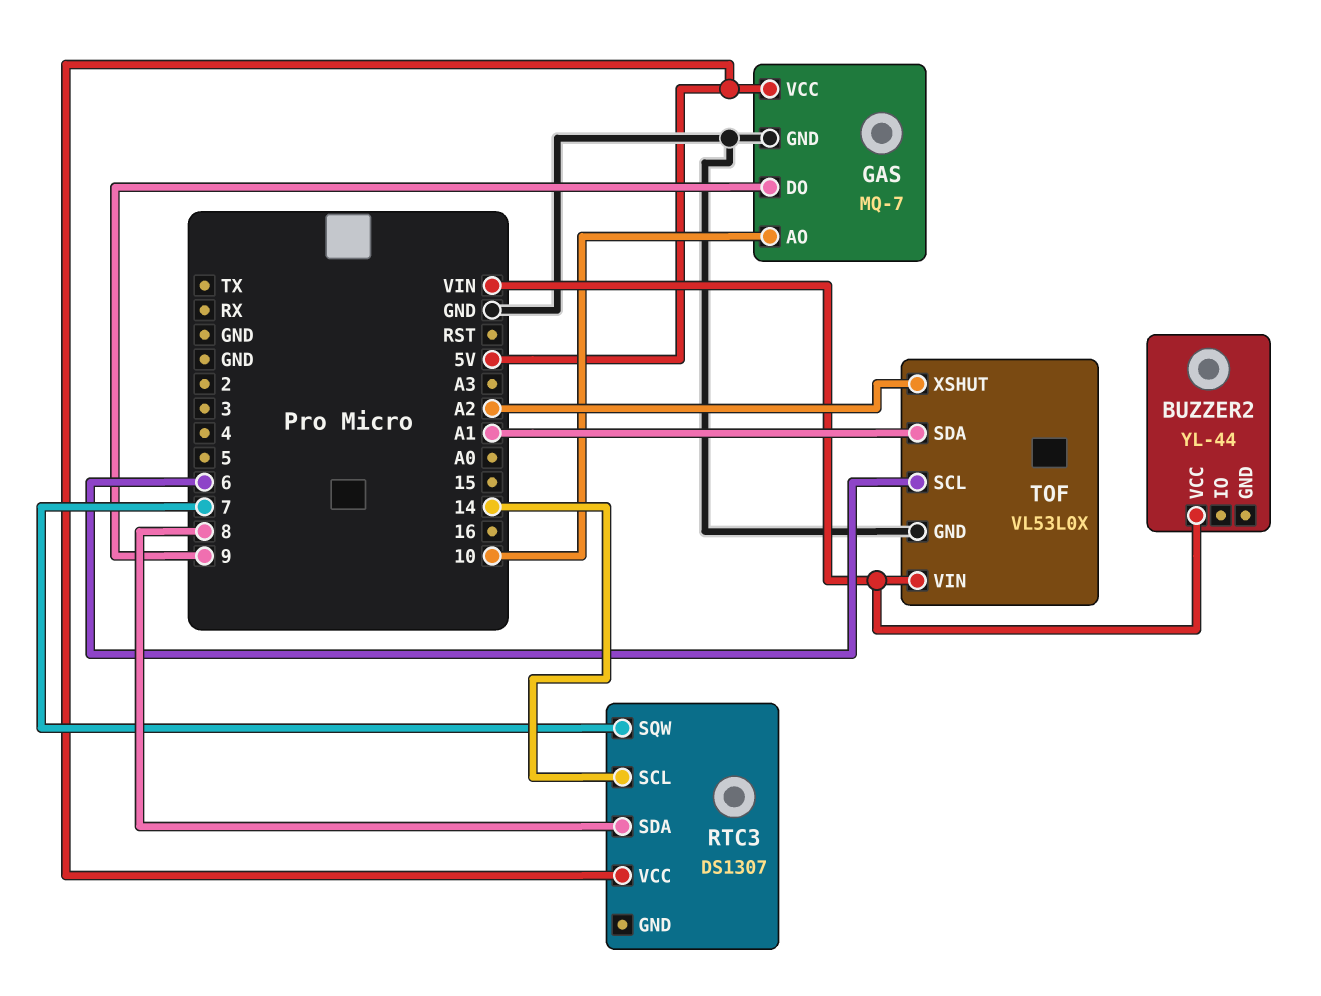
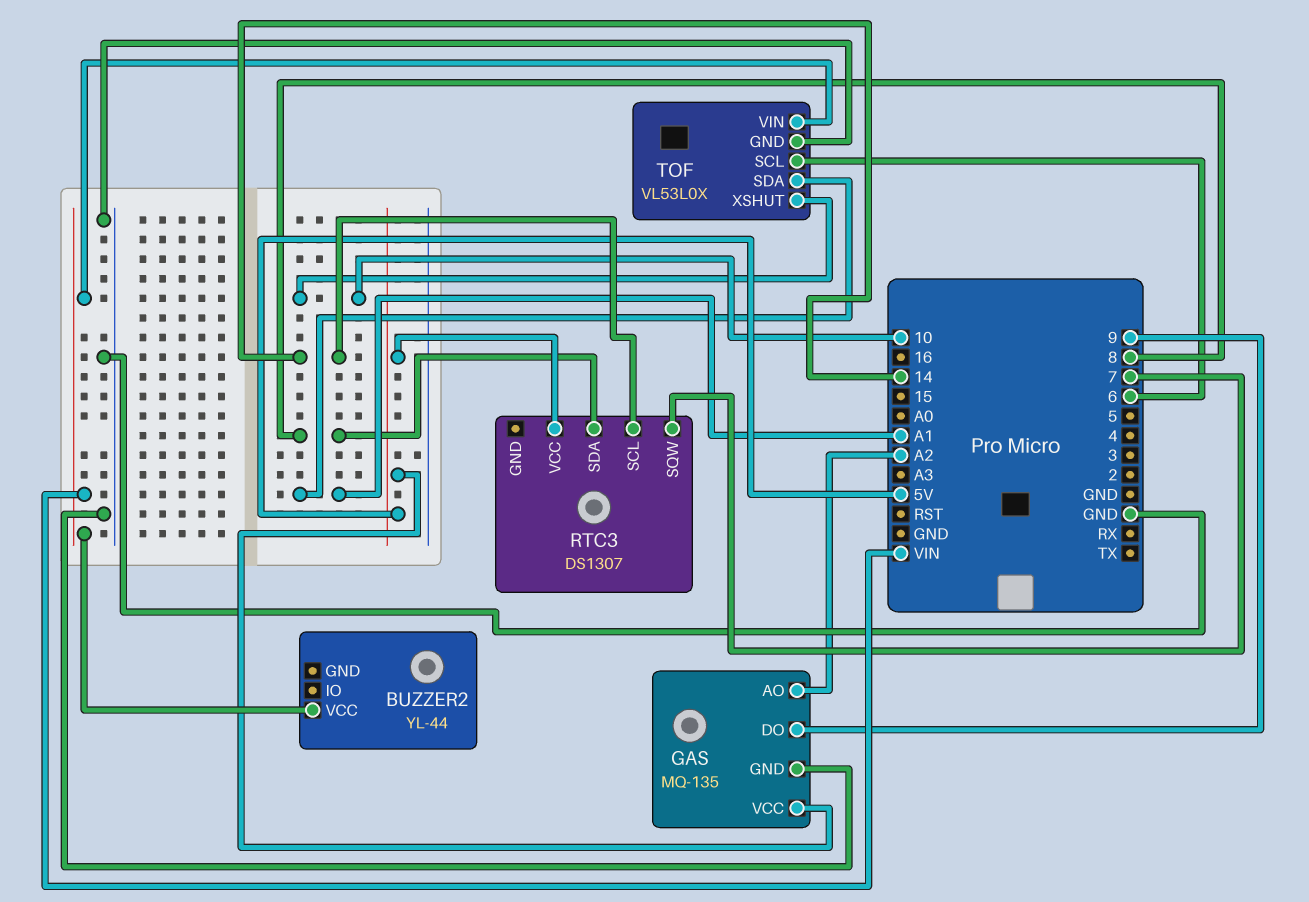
GAS: MQ-7 -> MQ-135
GAS pin AO: 10 -> A2
TOF pin XSHUT: A2 -> 10

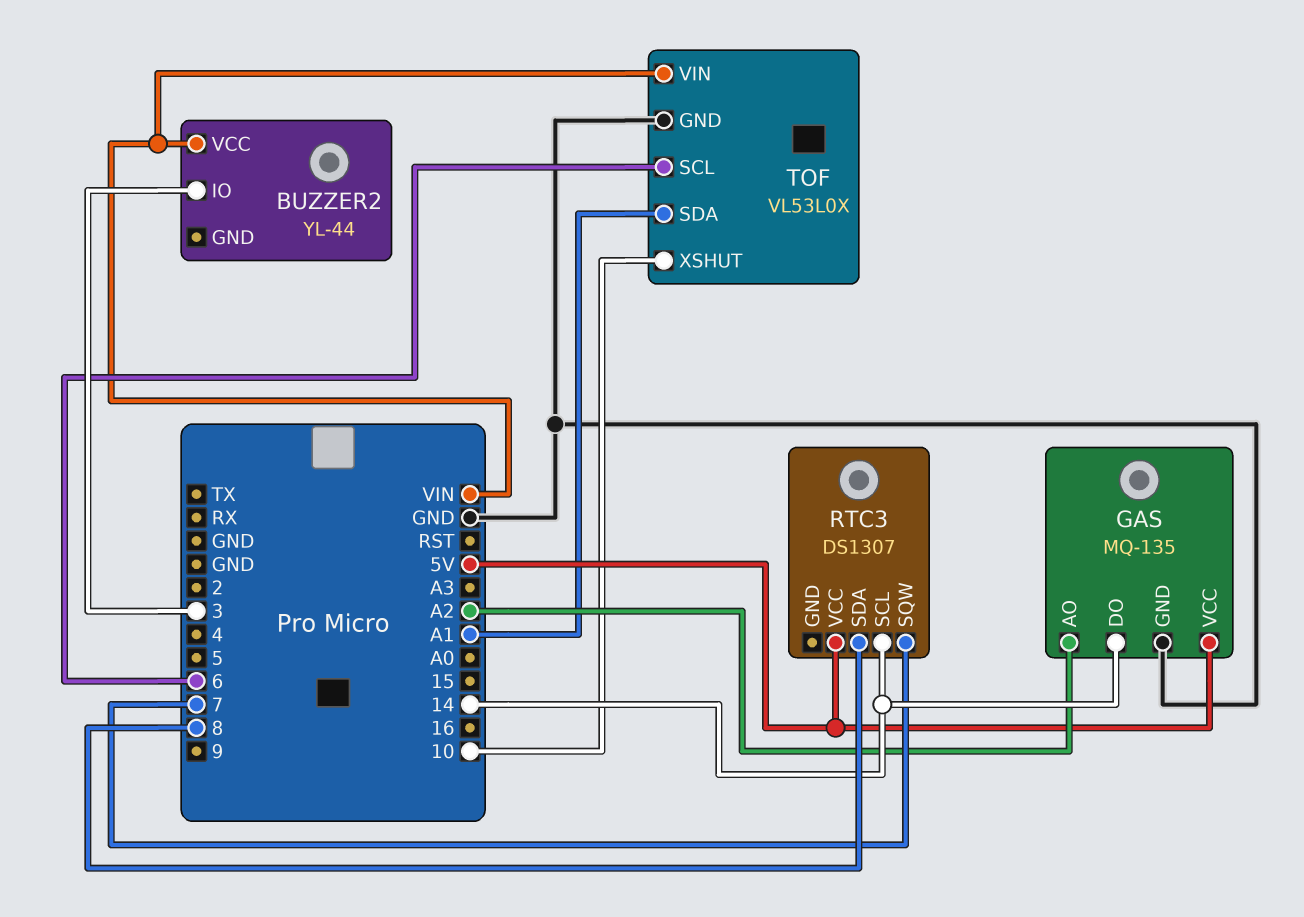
BUZZER2 pin IO: none -> 3
GAS pin DO: 9 -> 14

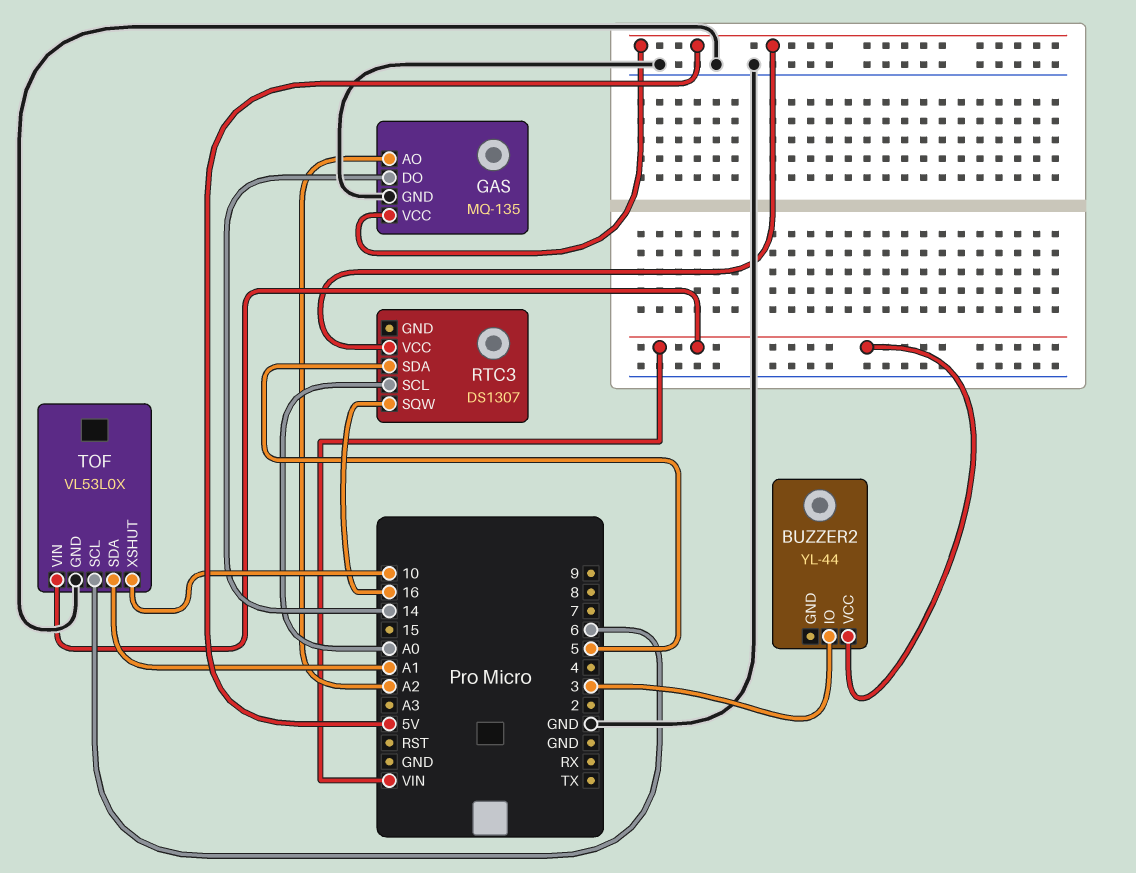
RTC3 pin SCL: 14 -> A0
RTC3 pin SDA: 8 -> 5
RTC3 pin SQW: 7 -> 16

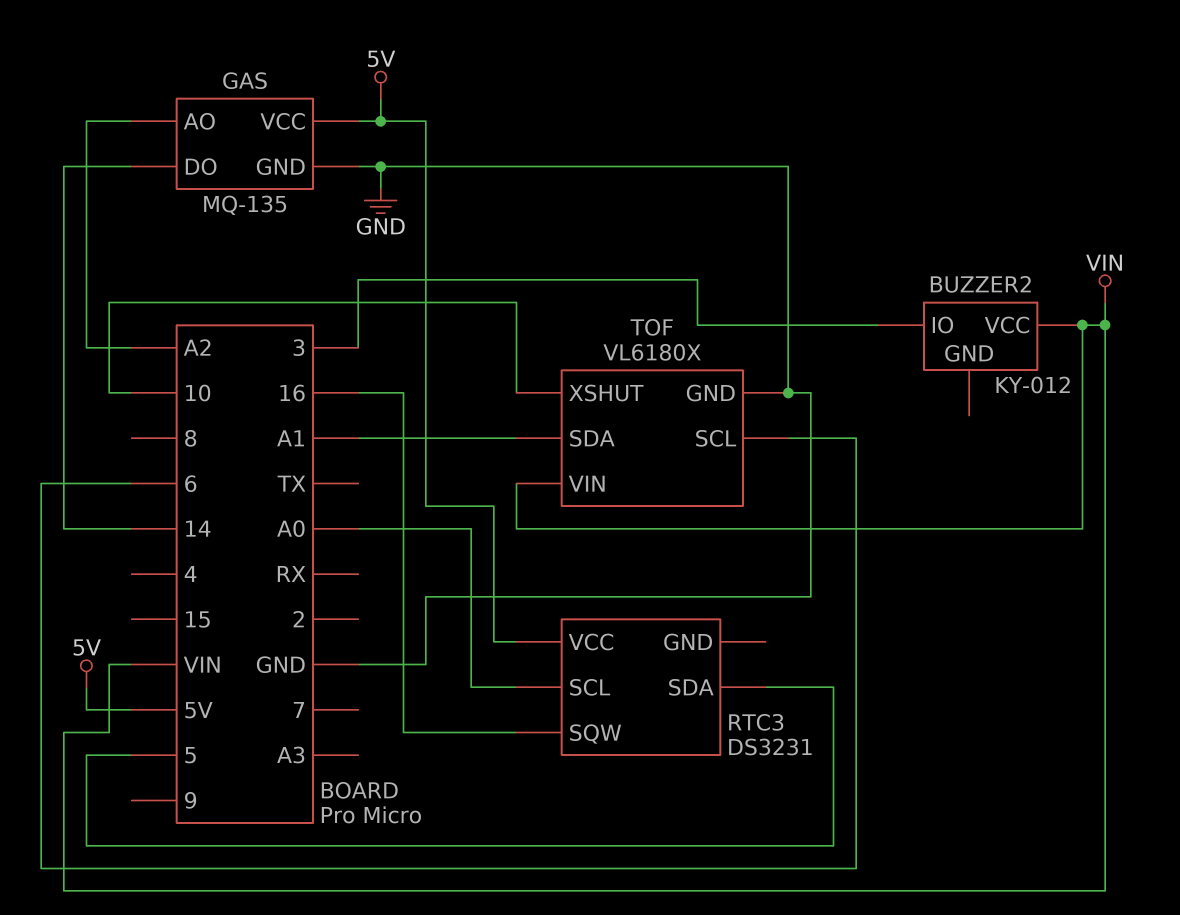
BUZZER2: YL-44 -> KY-012
RTC3: DS1307 -> DS3231
TOF: VL53L0X -> VL6180X

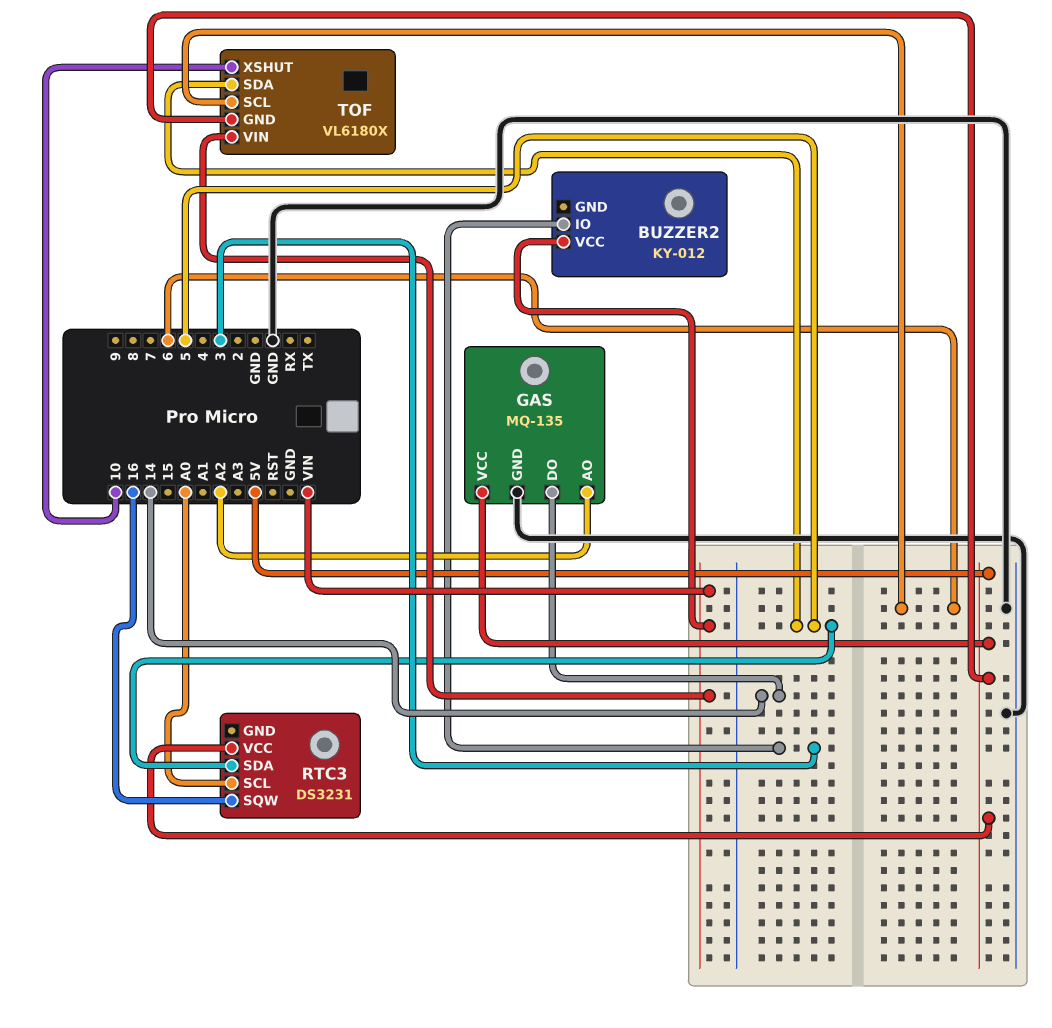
TOF pin GND: GND -> 5V
TOF pin SDA: A1 -> 5

